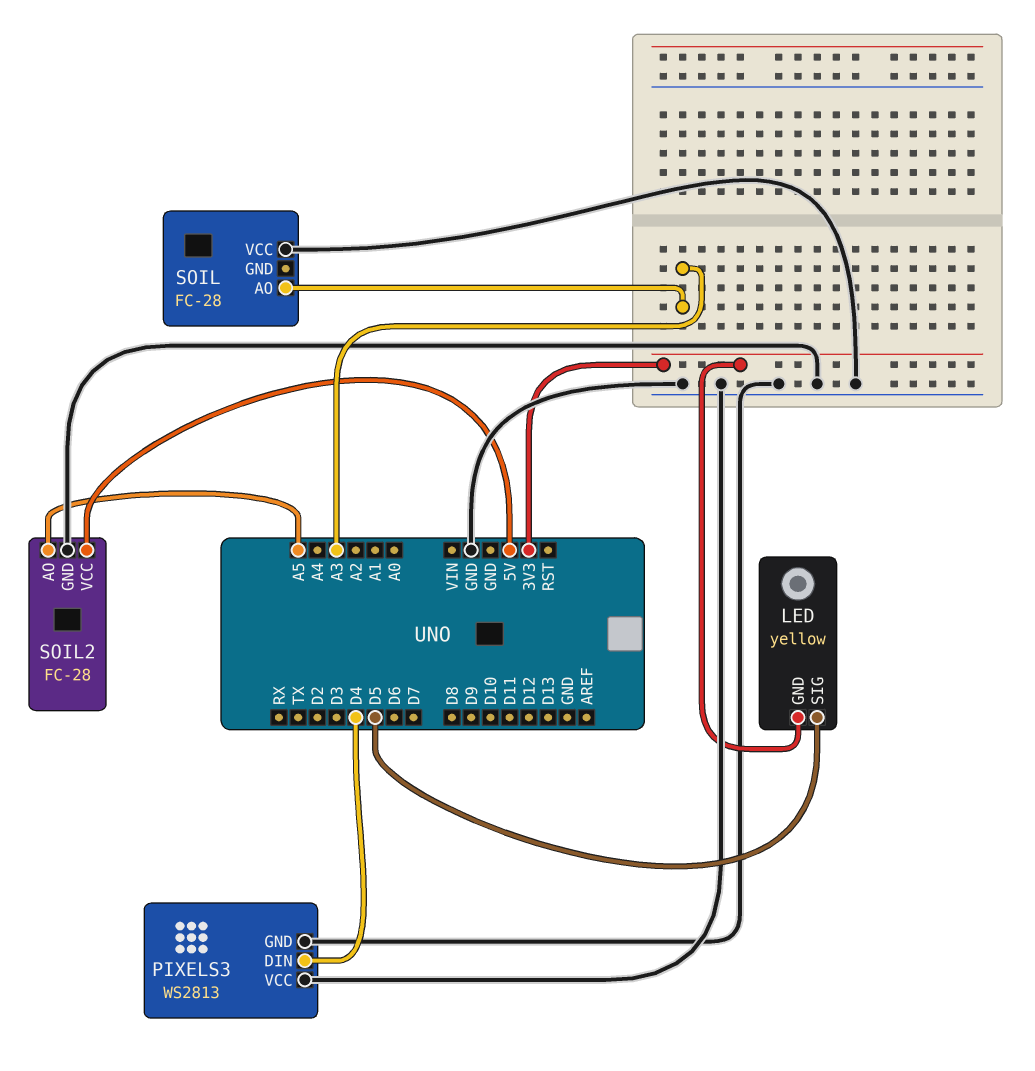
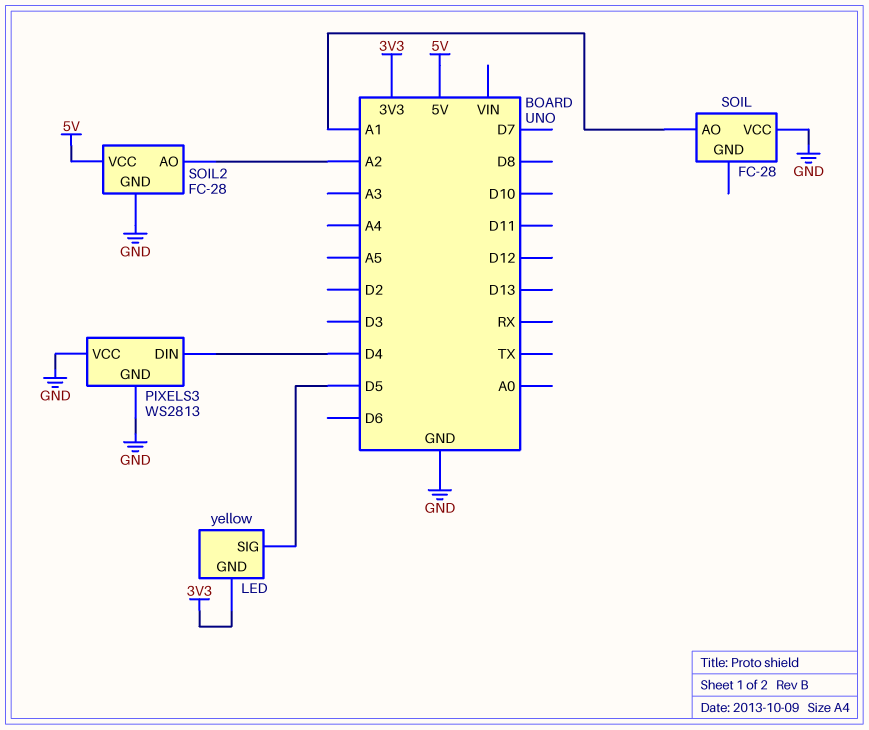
SOIL pin AO: A3 -> A1
SOIL2 pin AO: A5 -> A2

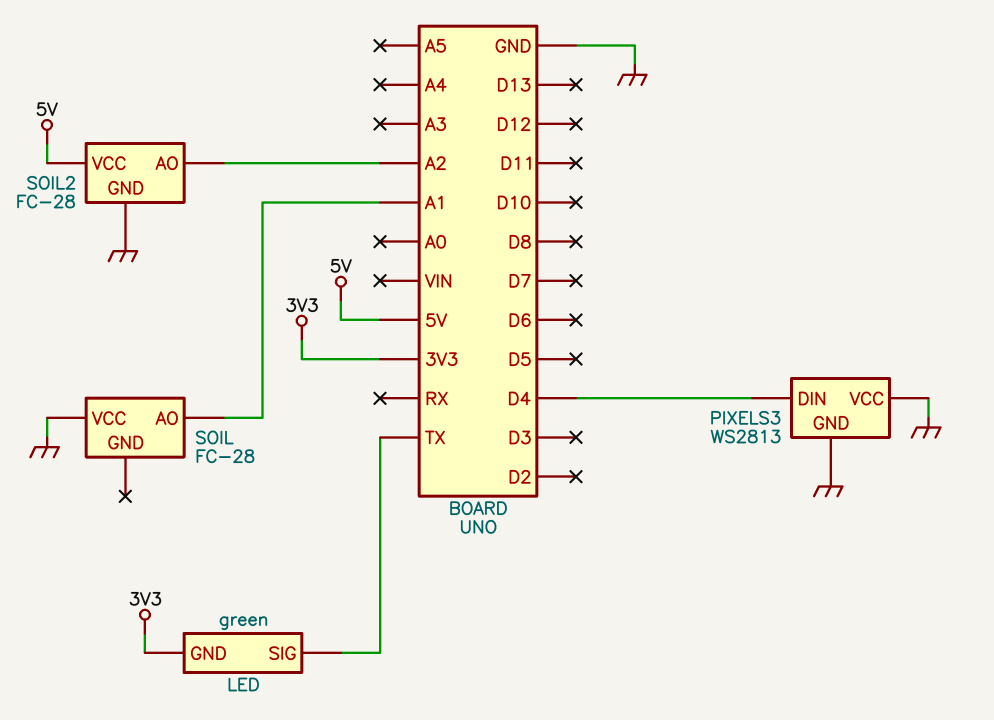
LED: yellow -> green
LED pin SIG: D5 -> TX

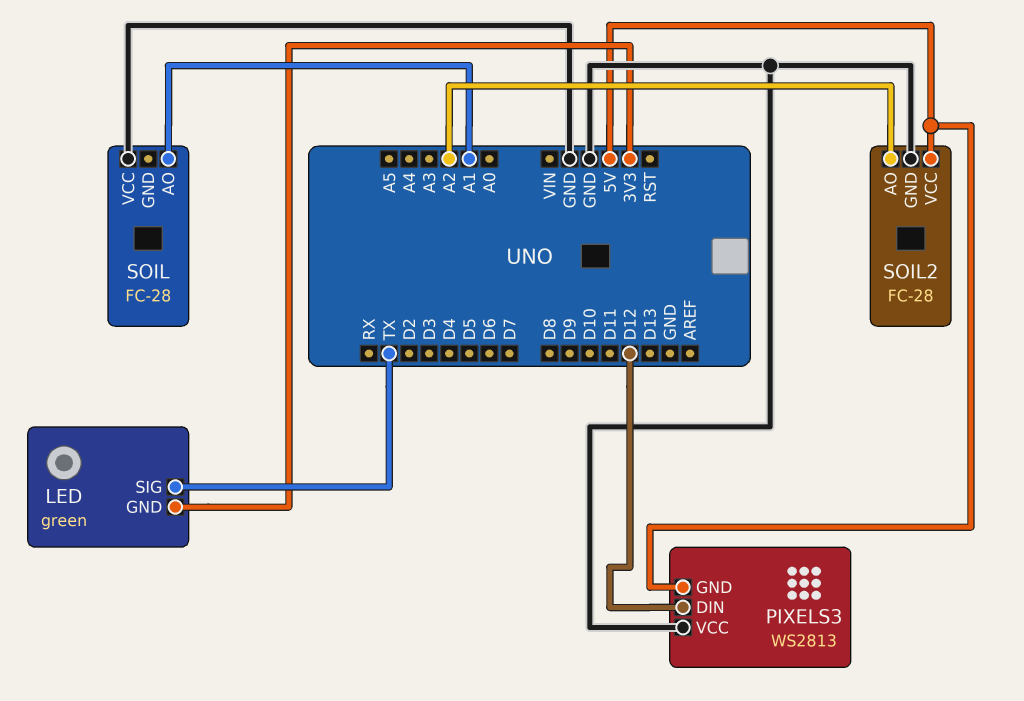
PIXELS3 pin DIN: D4 -> D12
PIXELS3 pin GND: GND -> 5V

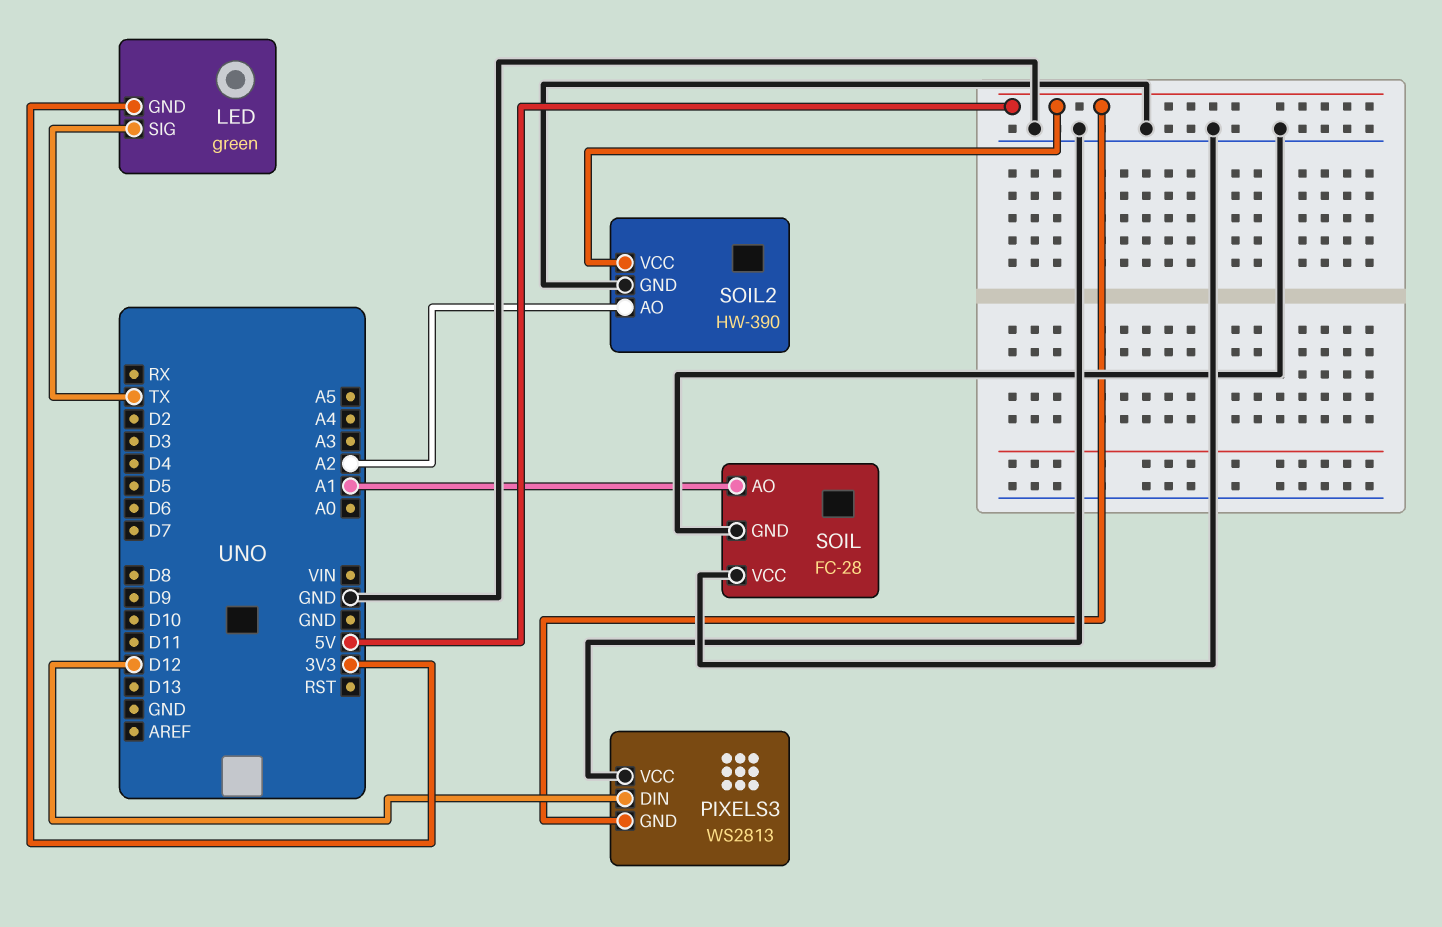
SOIL pin GND: none -> GND
SOIL2: FC-28 -> HW-390

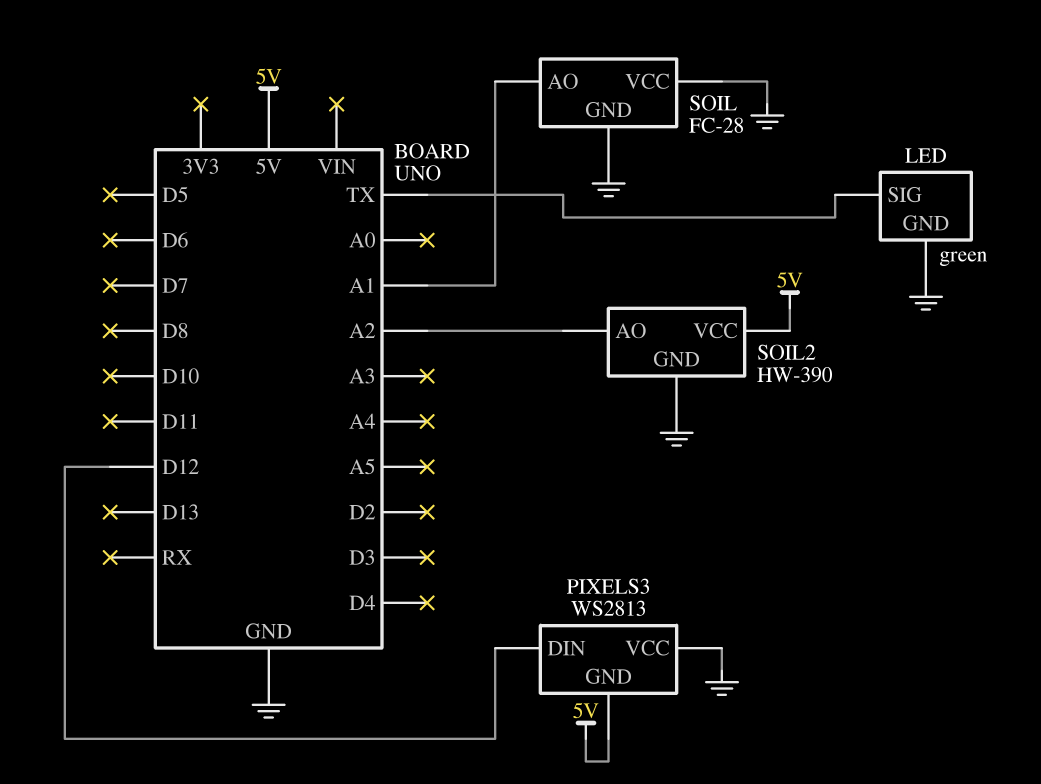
LED pin GND: 3V3 -> GND

